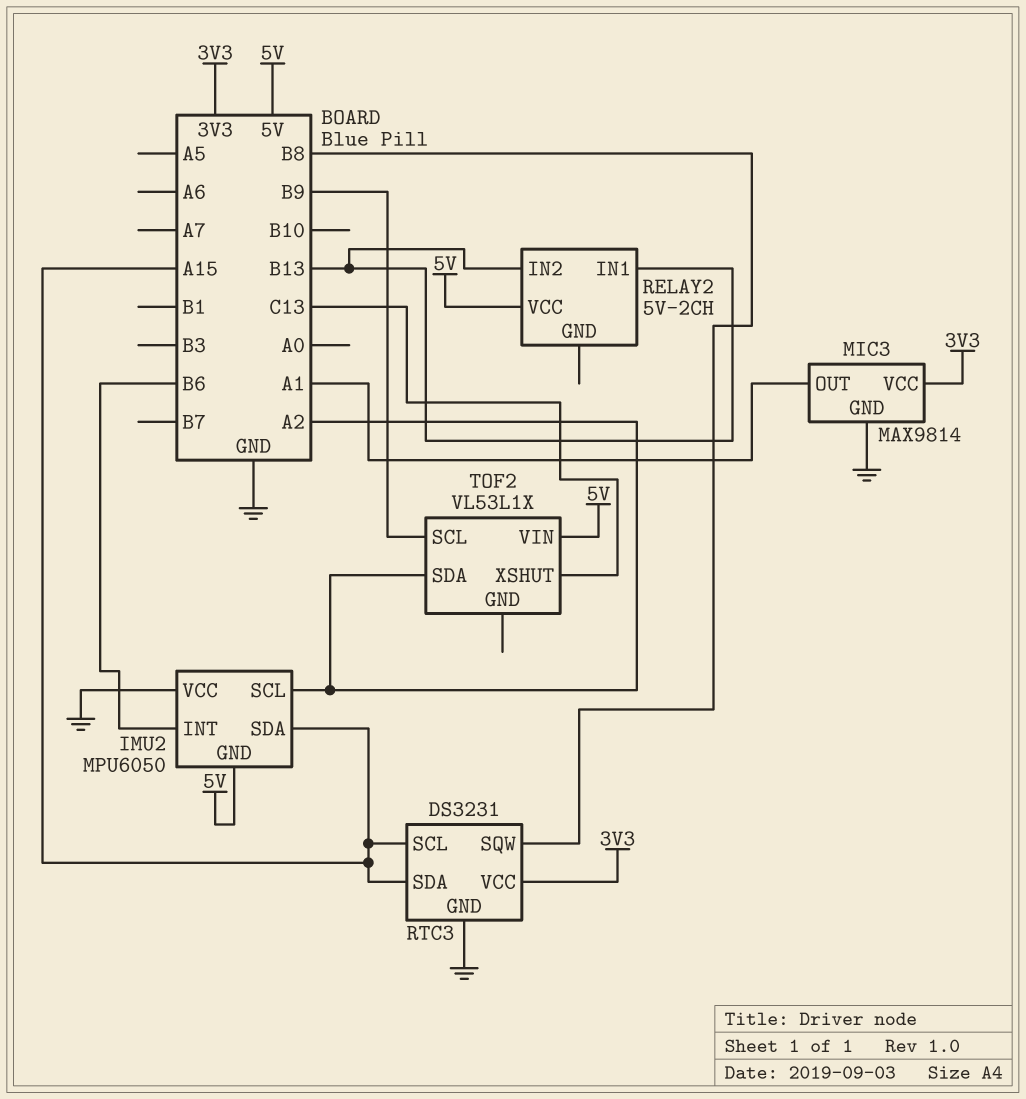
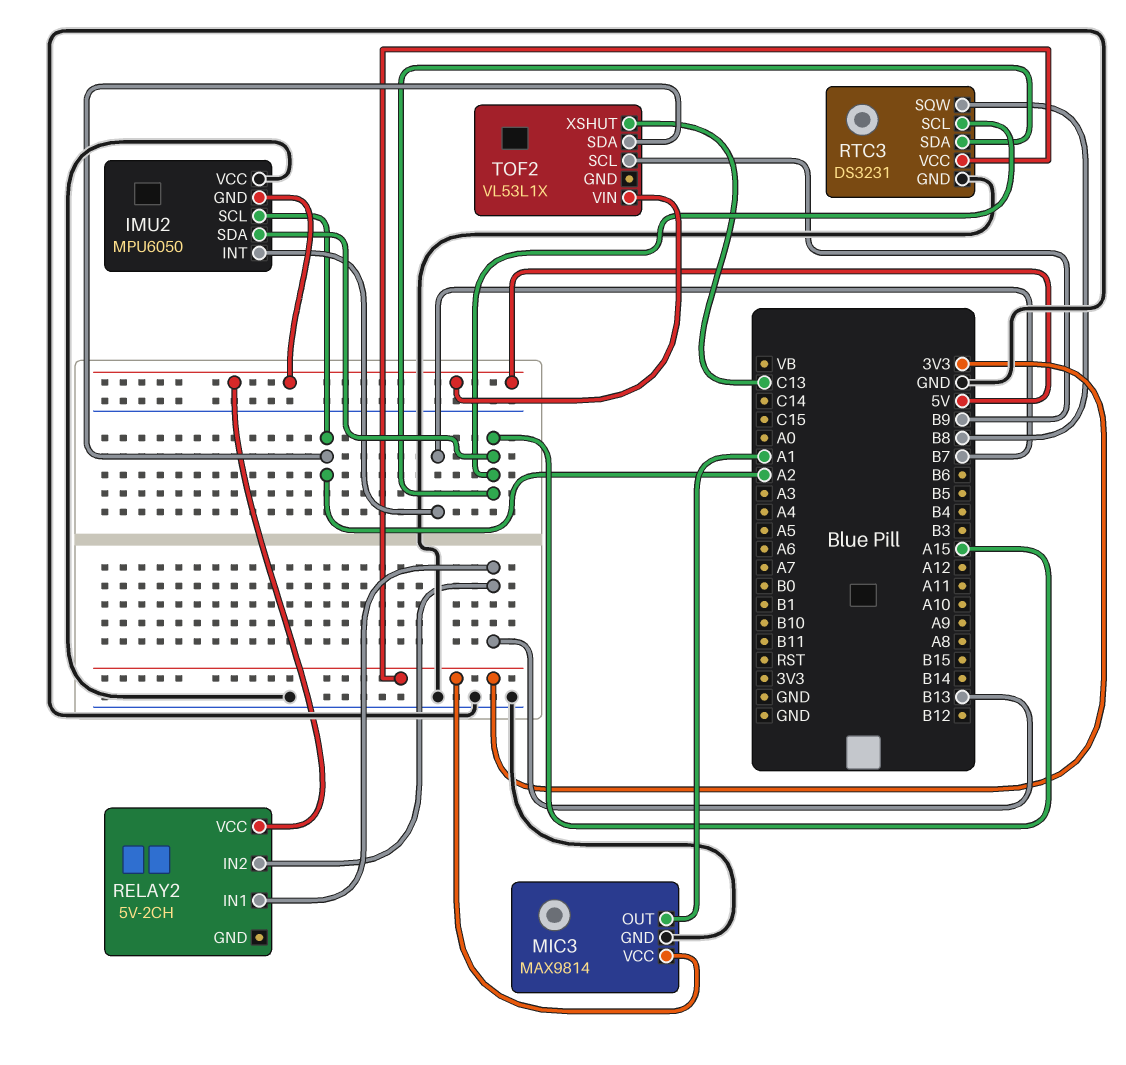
IMU2 pin INT: B6 -> B7

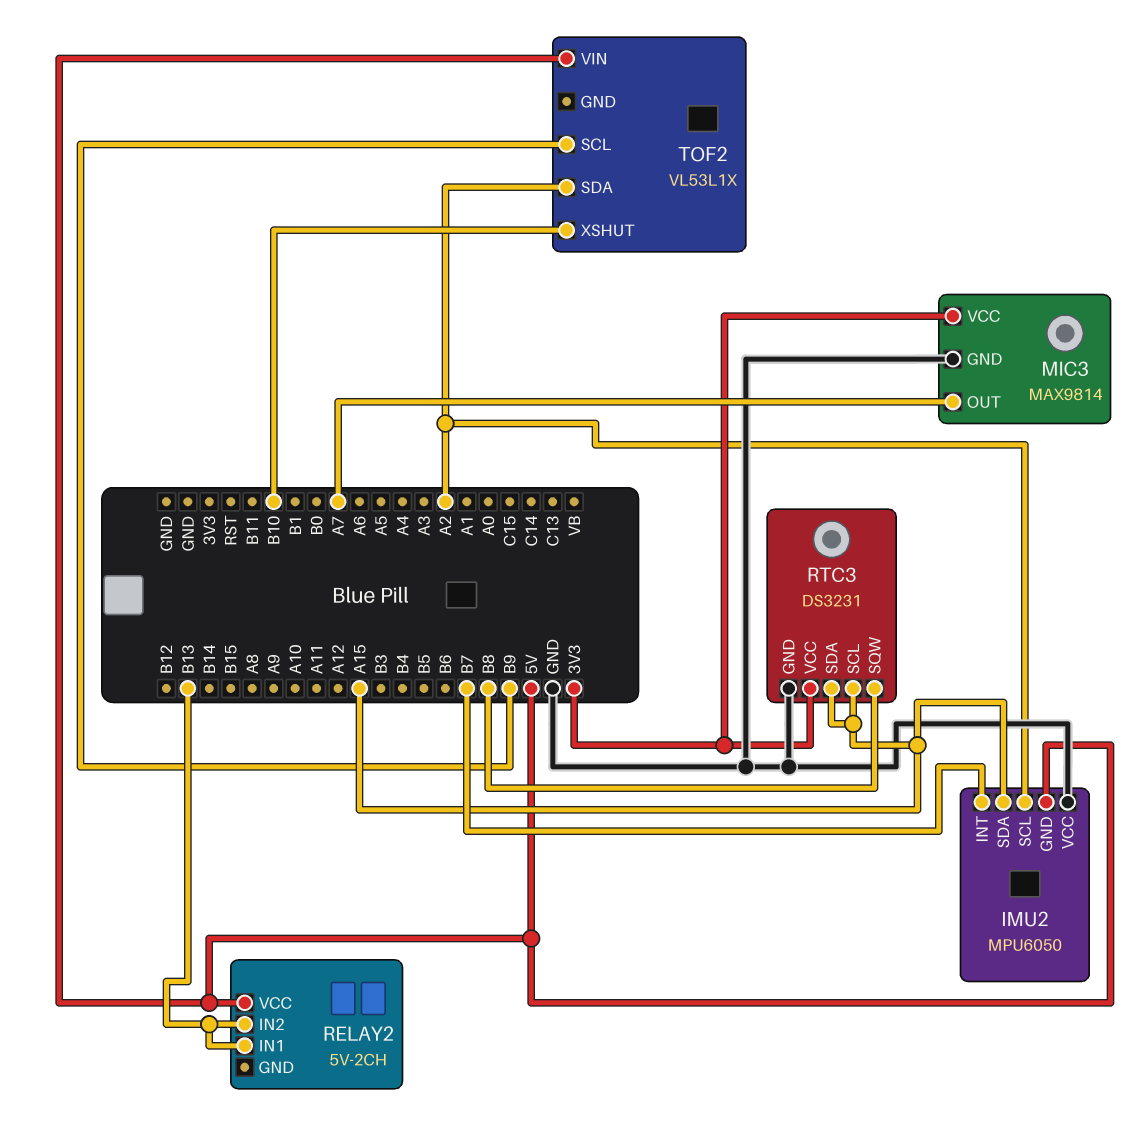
MIC3 pin OUT: A1 -> A7
TOF2 pin XSHUT: C13 -> B10

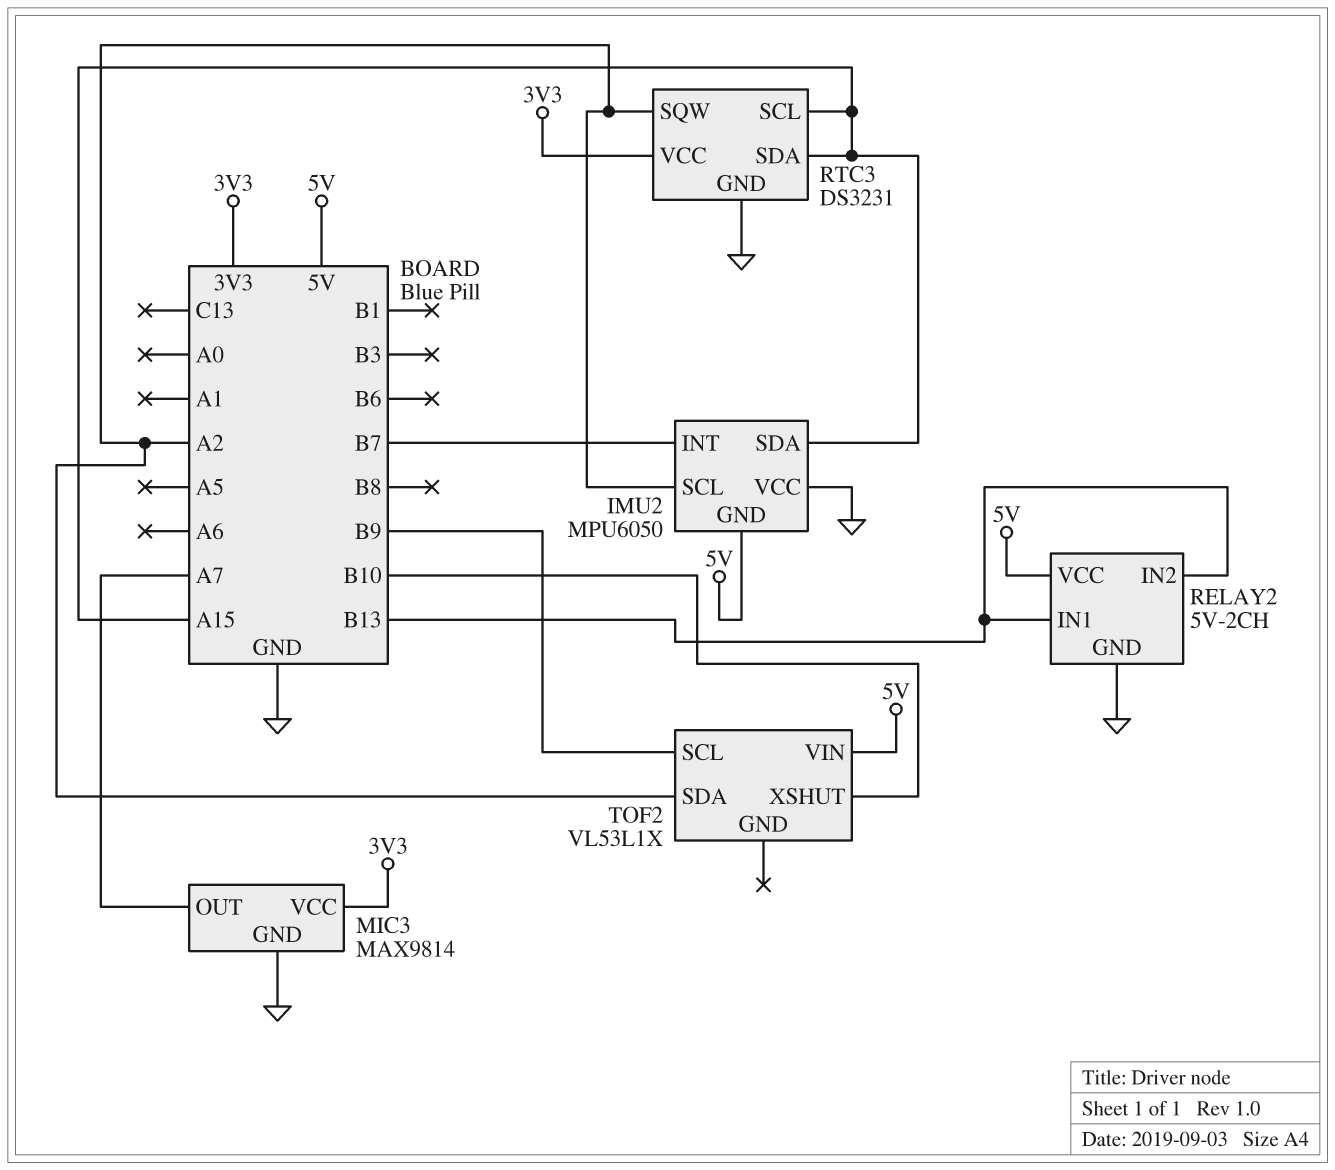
RELAY2 pin GND: none -> GND
RTC3 pin SQW: B8 -> A2

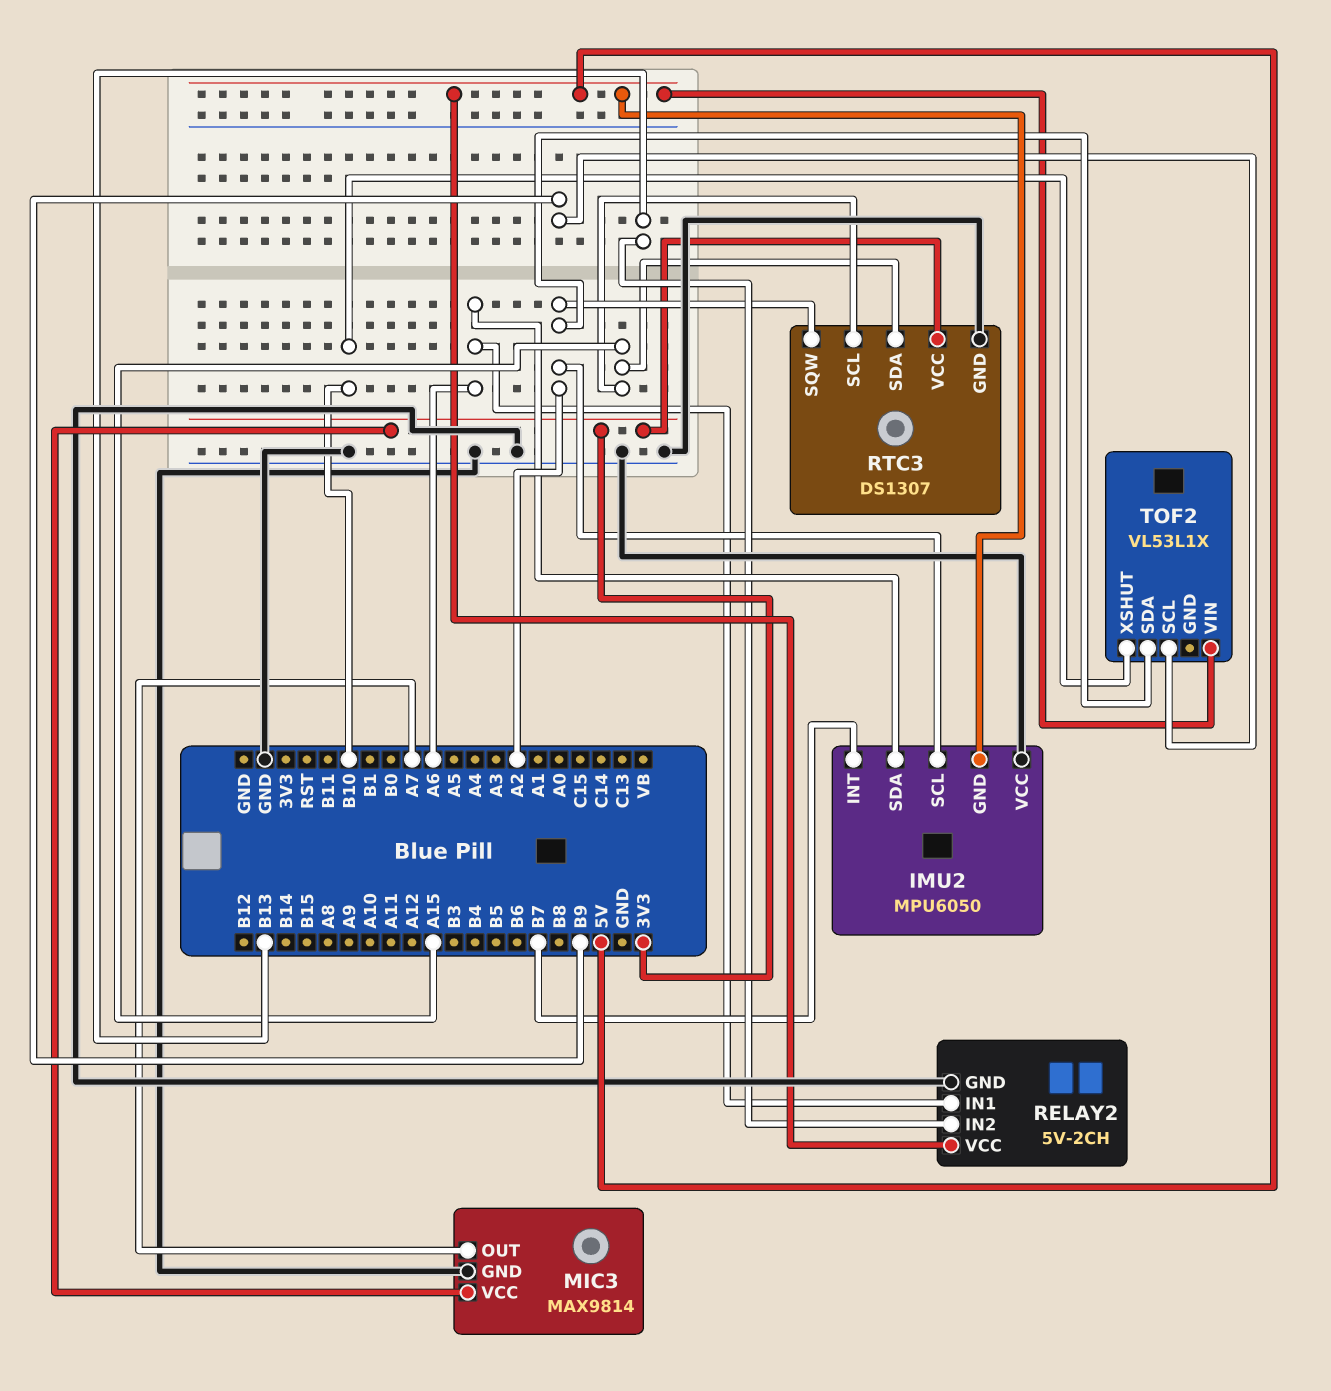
IMU2 pin SDA: A15 -> A6
RELAY2 pin IN1: B13 -> A6
RTC3: DS3231 -> DS1307

